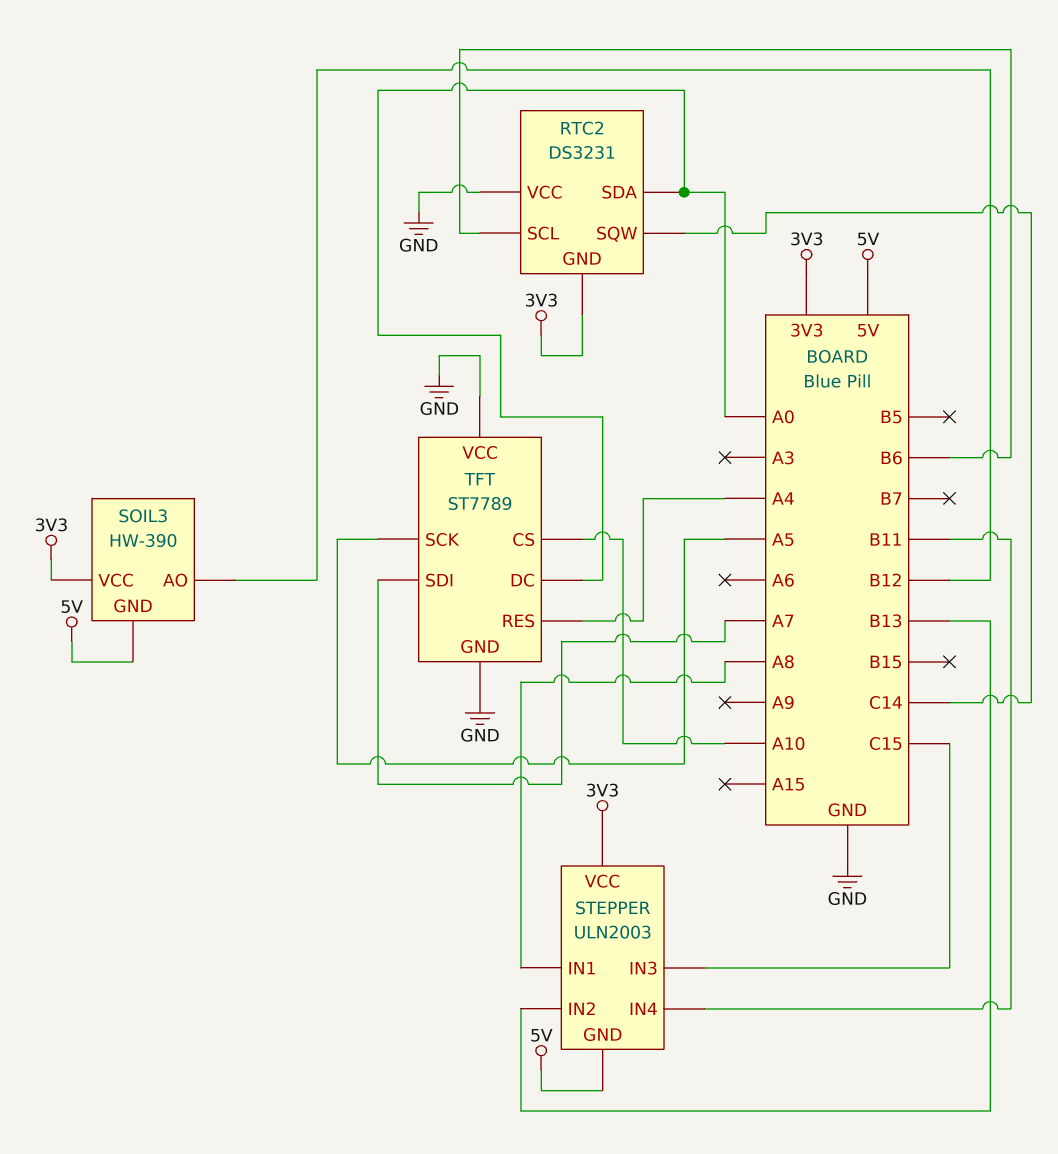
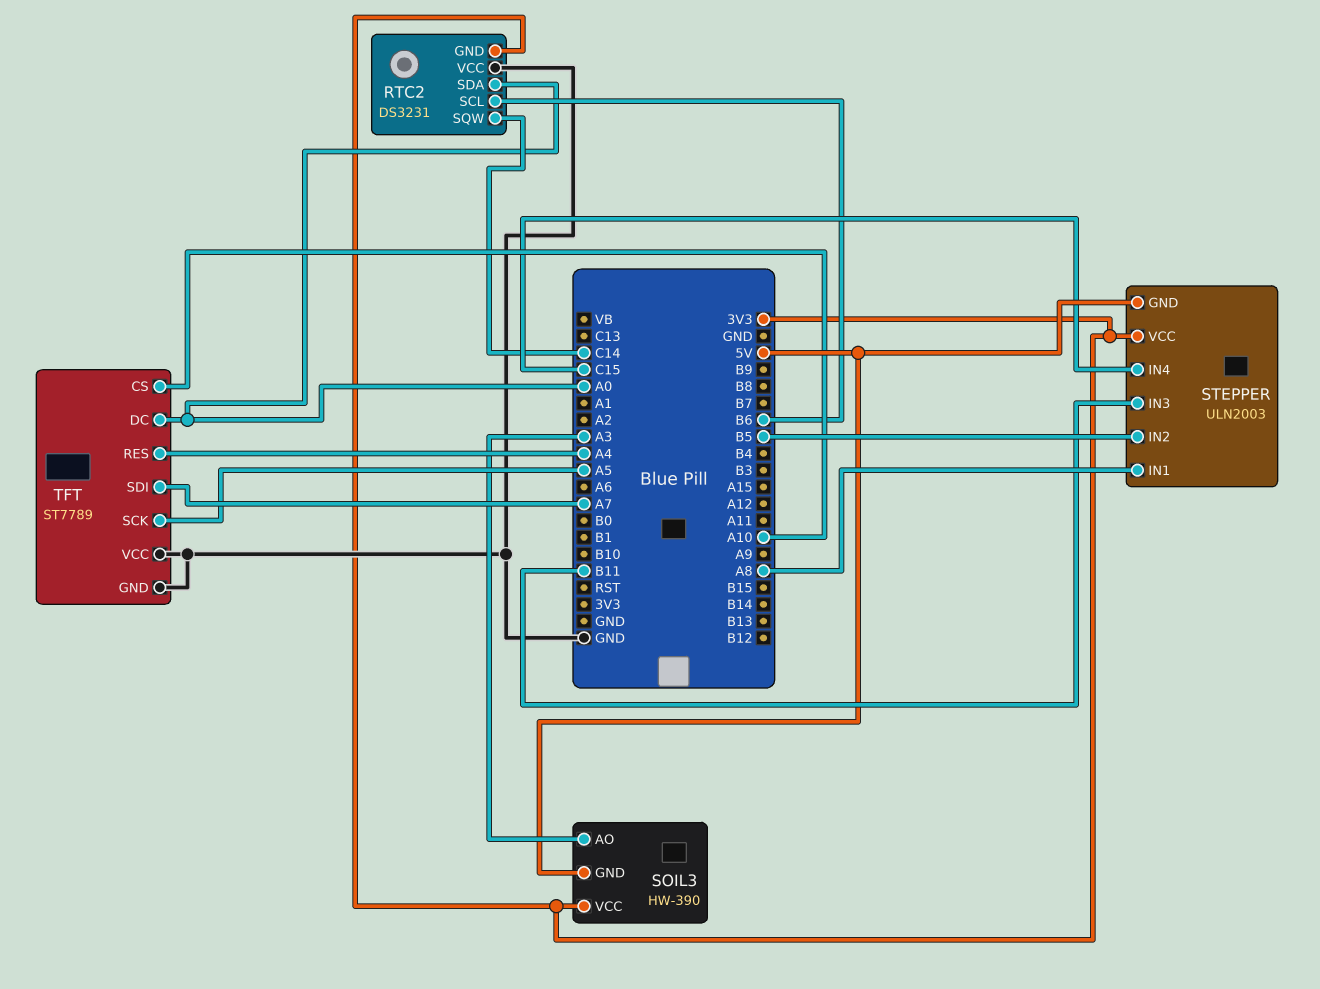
SOIL3 pin AO: B12 -> A3
STEPPER pin IN2: B13 -> B5
STEPPER pin IN3: C15 -> B11
STEPPER pin IN4: B11 -> C15

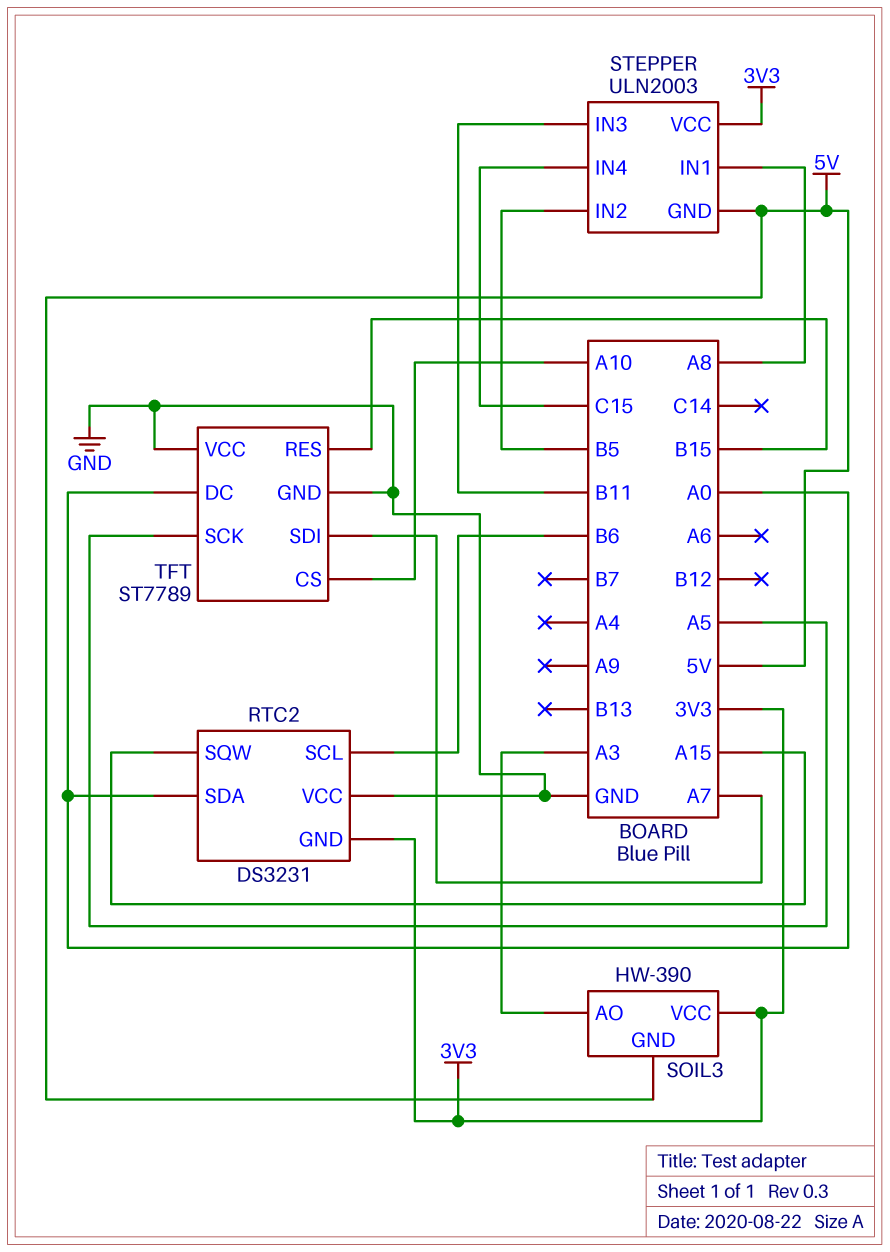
RTC2 pin SQW: C14 -> A15
TFT pin RES: A4 -> B15

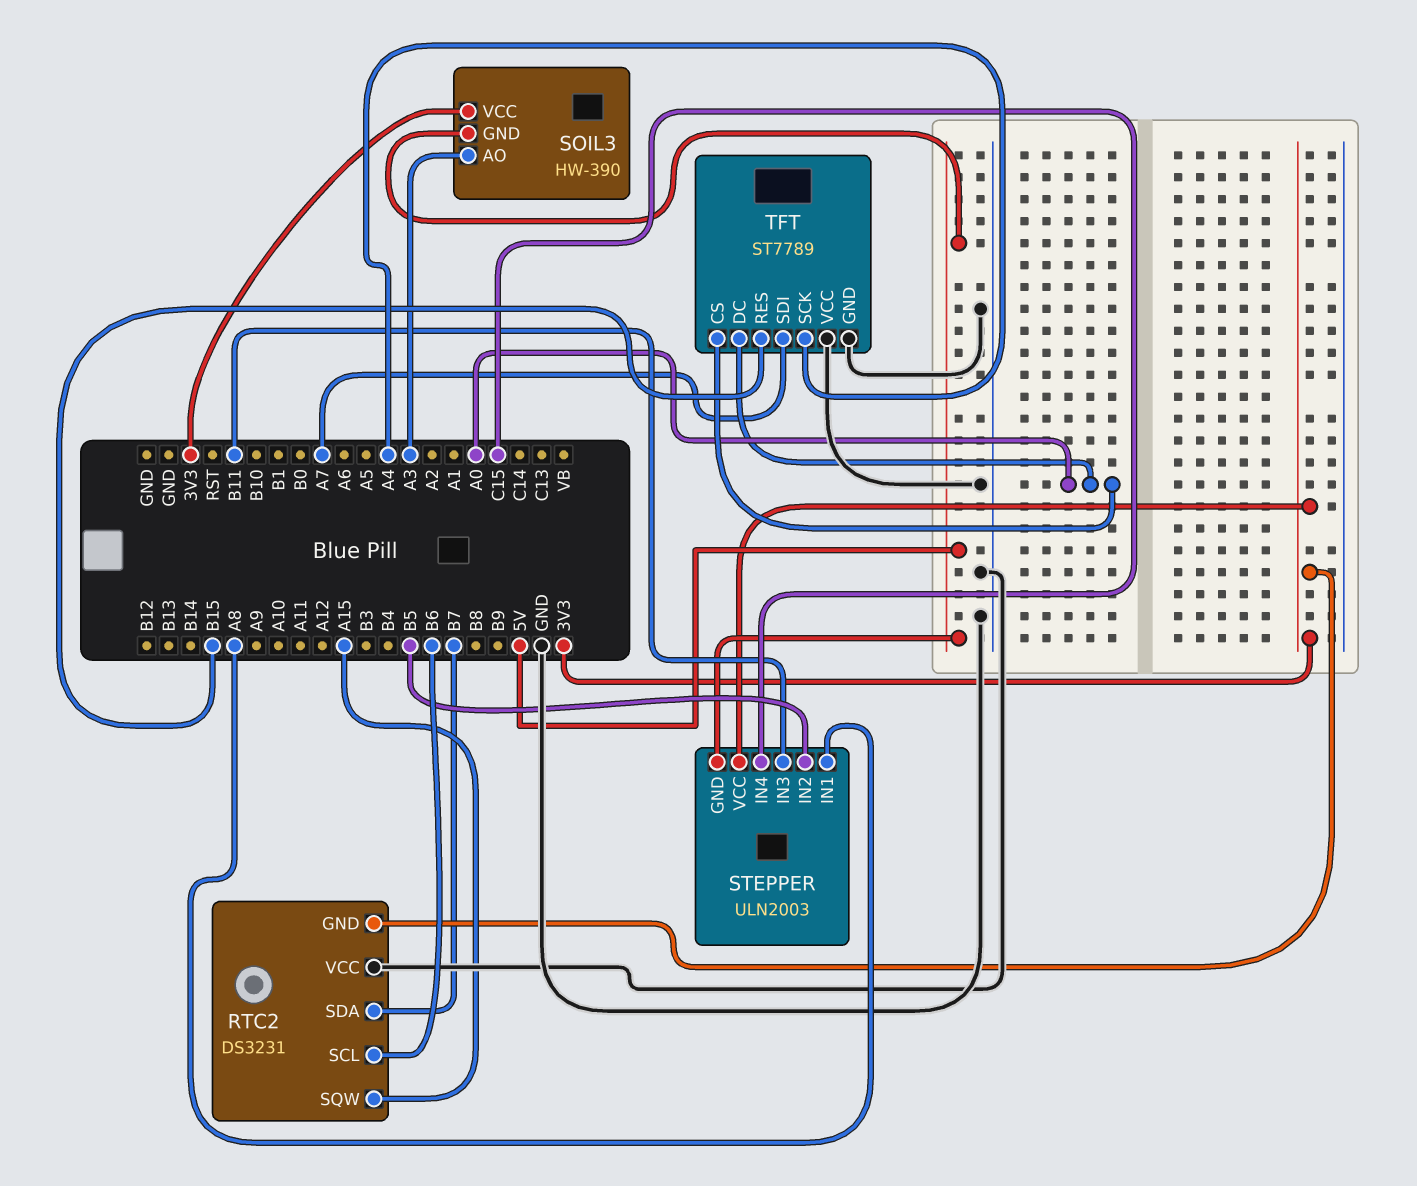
RTC2 pin SDA: A0 -> B7
TFT pin CS: A10 -> A0
TFT pin SCK: A5 -> A4

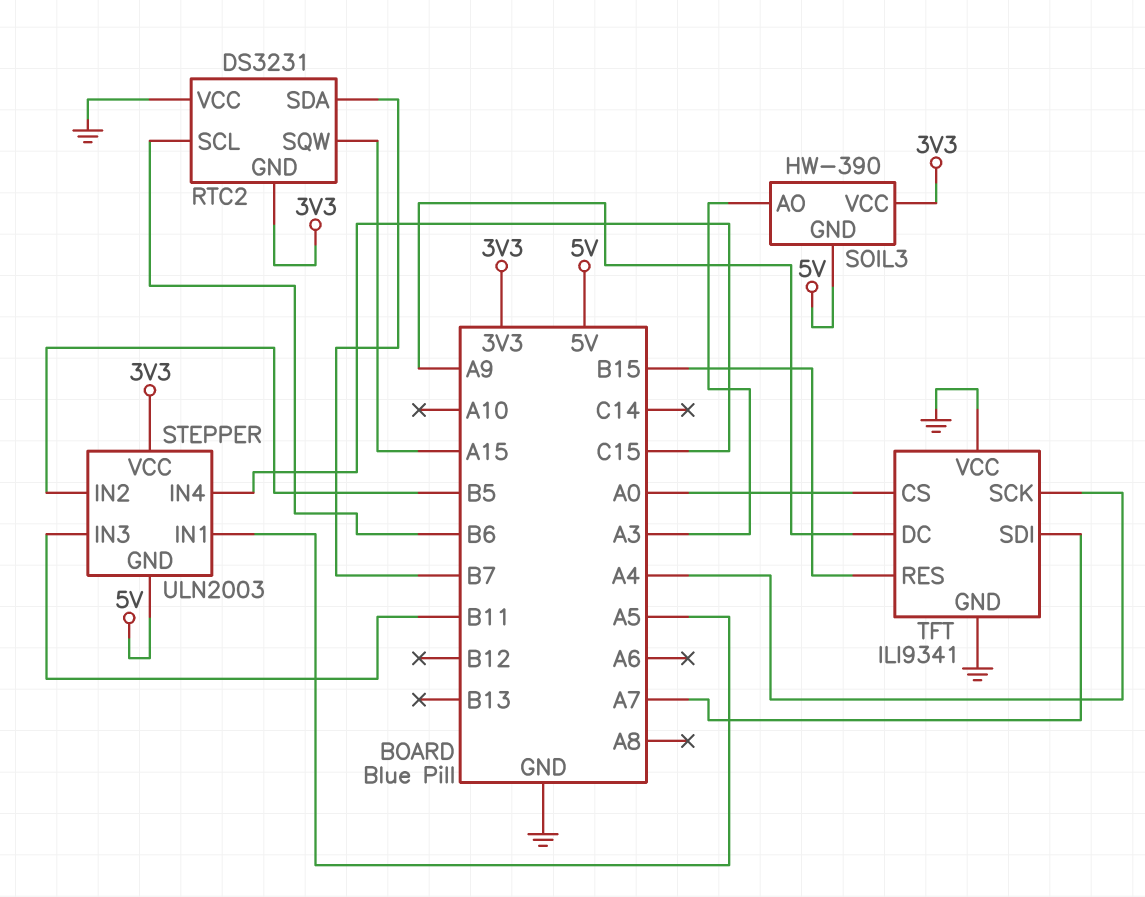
STEPPER pin IN1: A8 -> A5
TFT: ST7789 -> ILI9341
TFT pin DC: A0 -> A9

